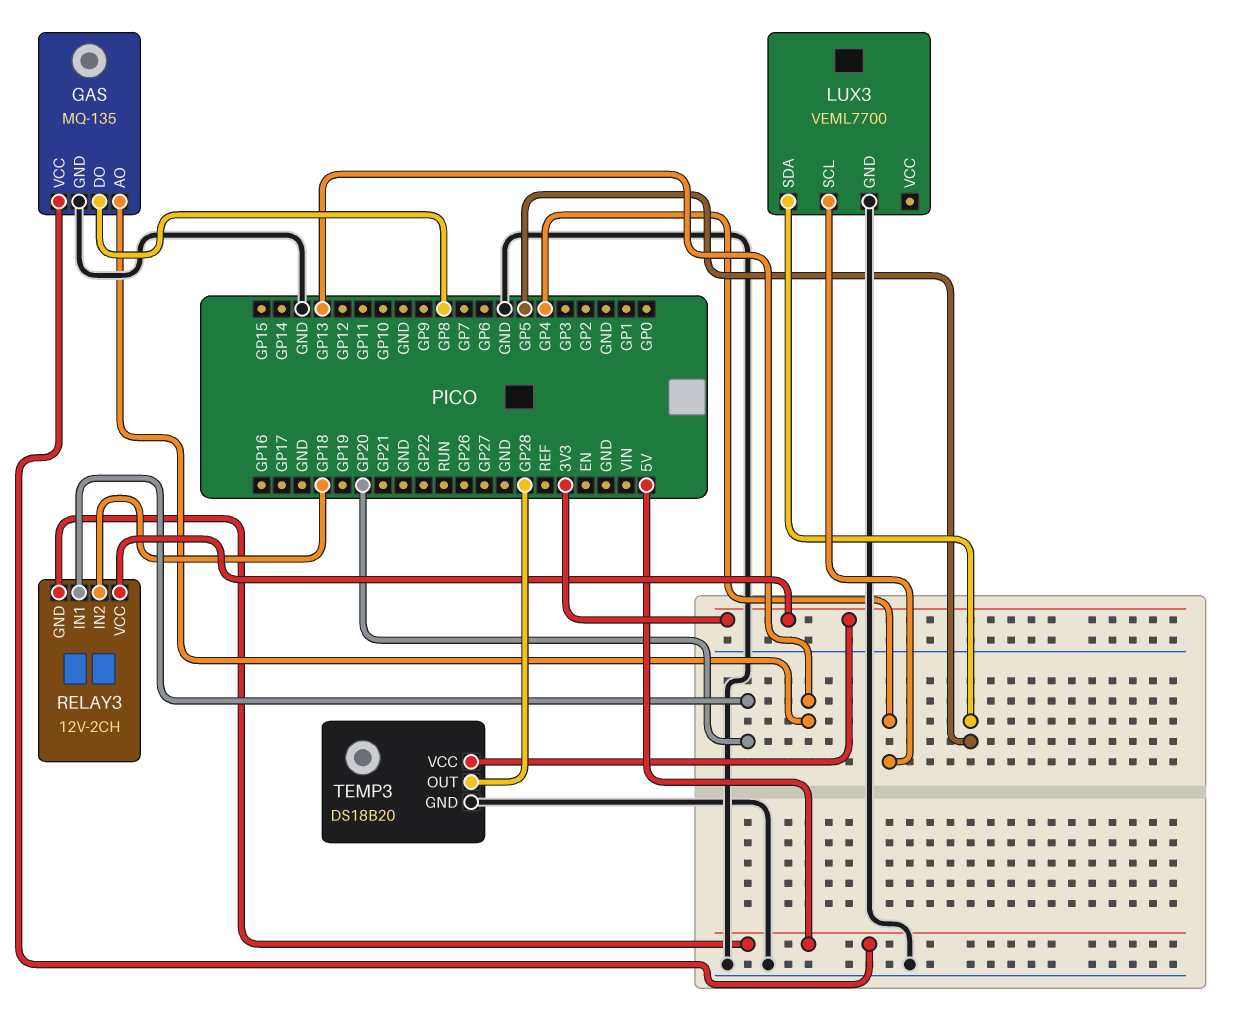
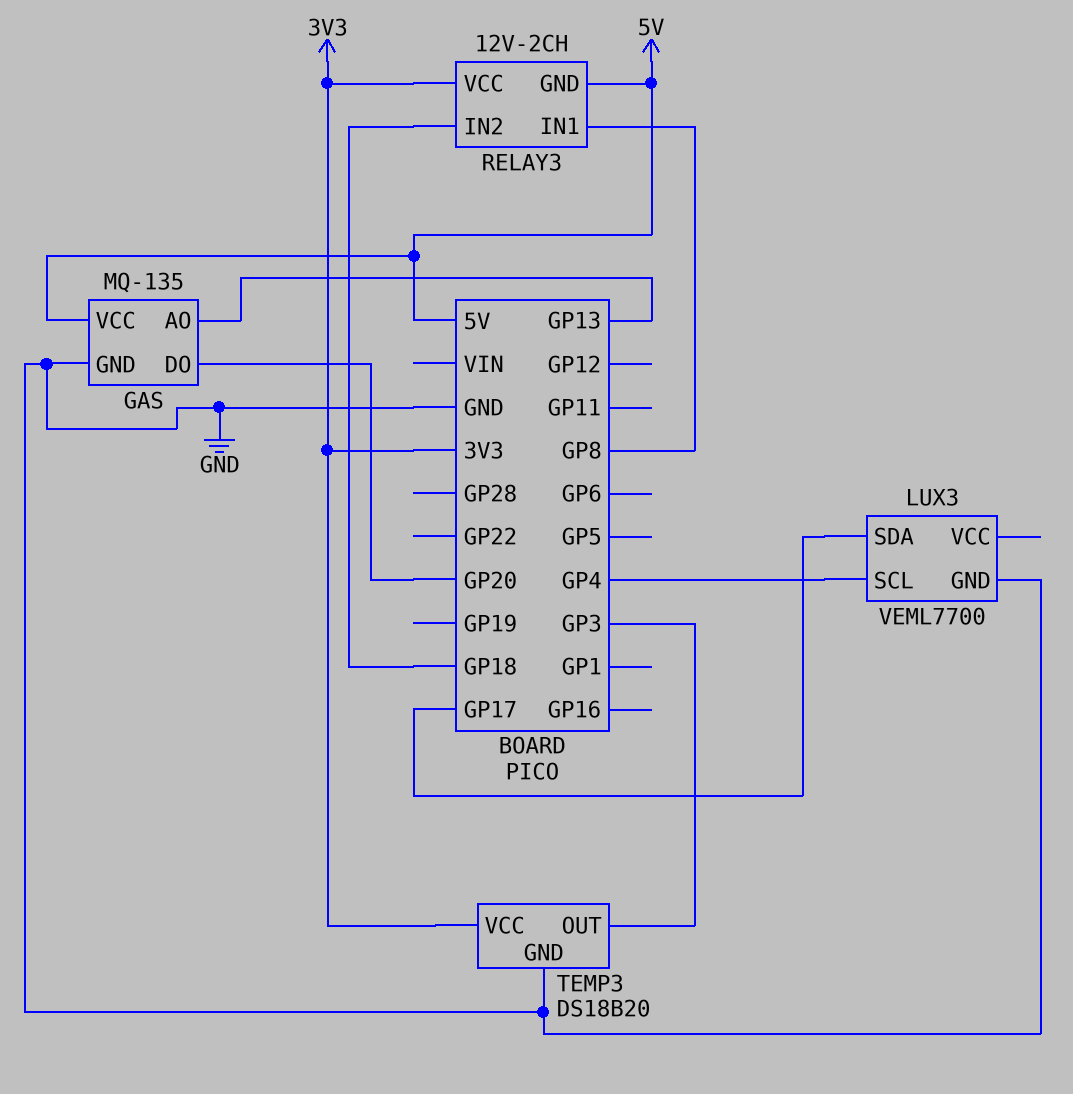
GAS pin DO: GP8 -> GP20
LUX3 pin SDA: GP5 -> GP17
RELAY3 pin IN1: GP20 -> GP8
TEMP3 pin OUT: GP28 -> GP3

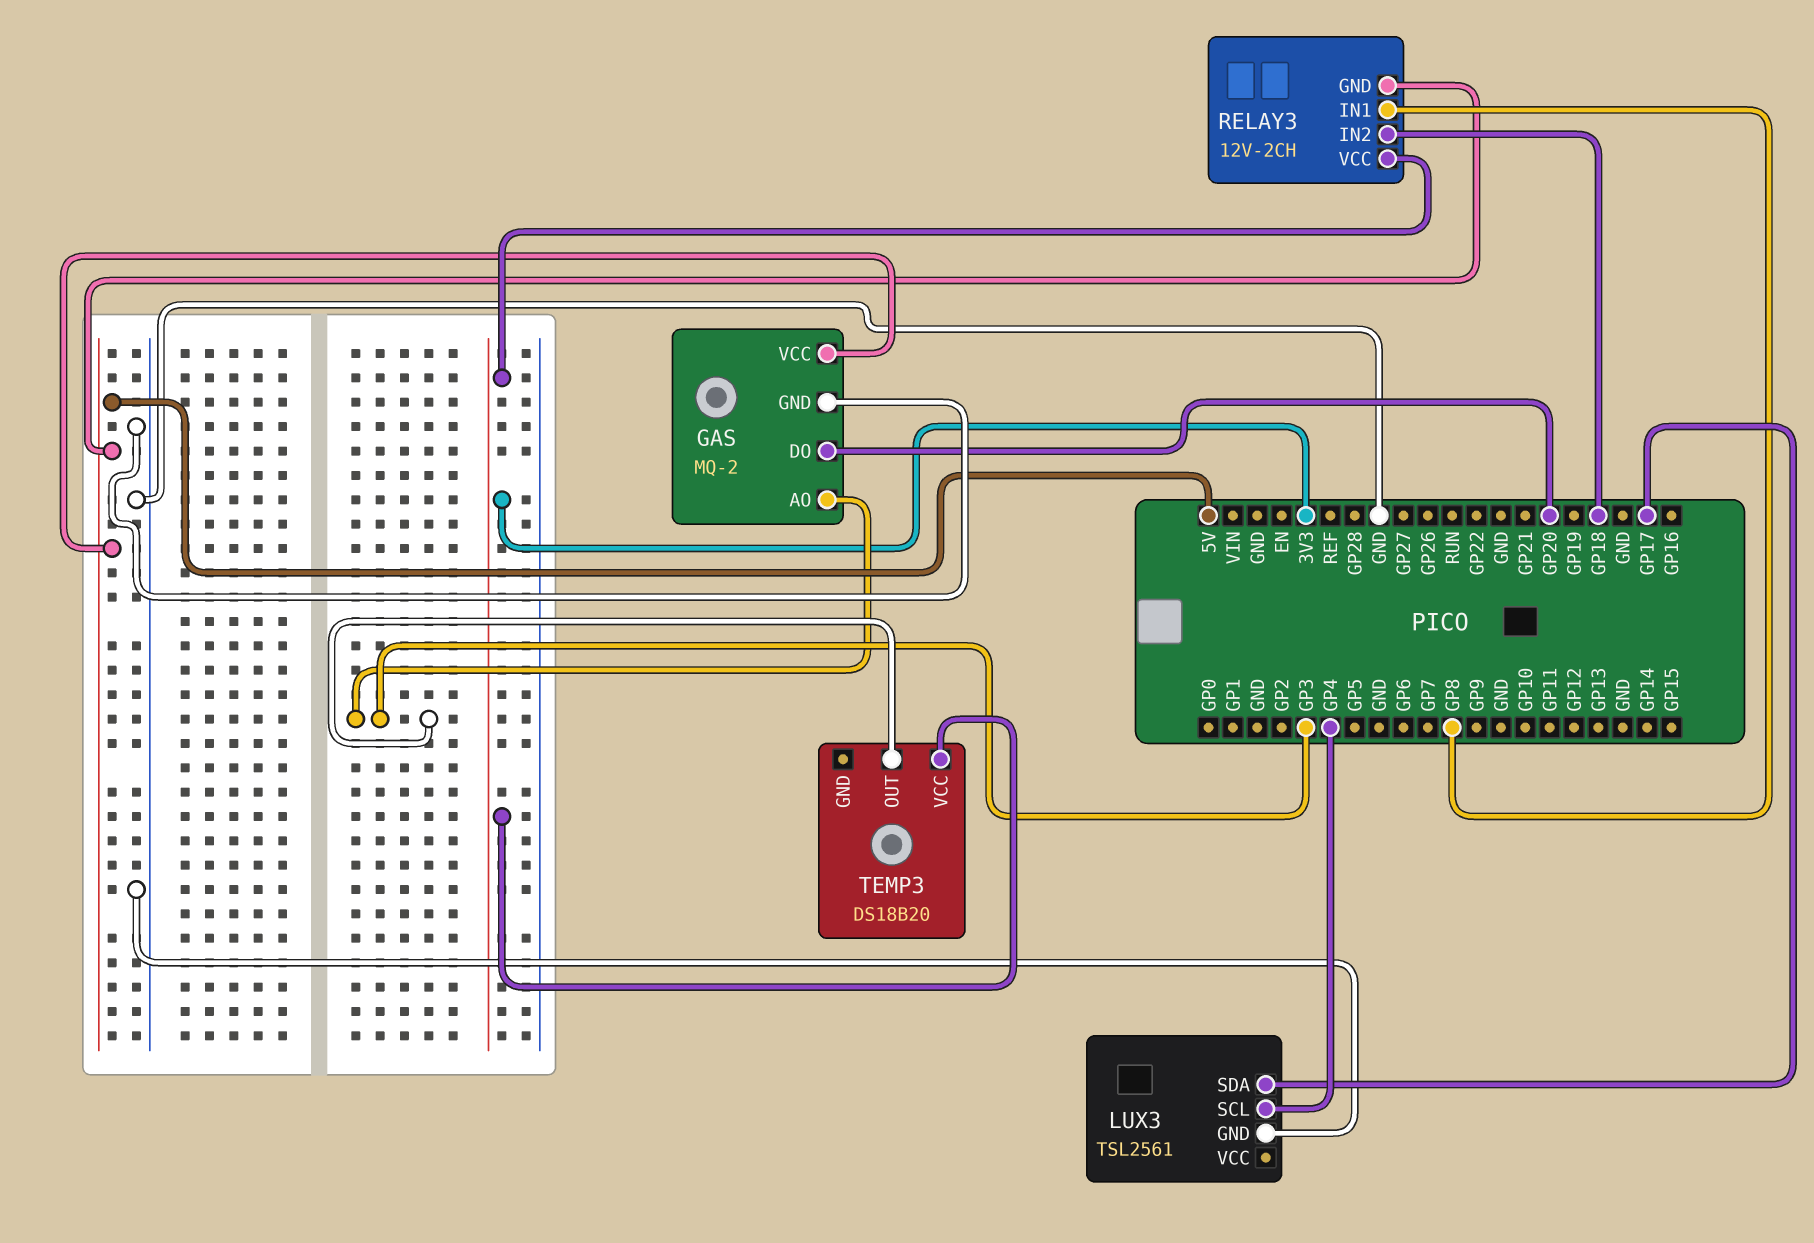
GAS: MQ-135 -> MQ-2
GAS pin AO: GP13 -> GP3
LUX3: VEML7700 -> TSL2561
TEMP3 pin GND: GND -> none

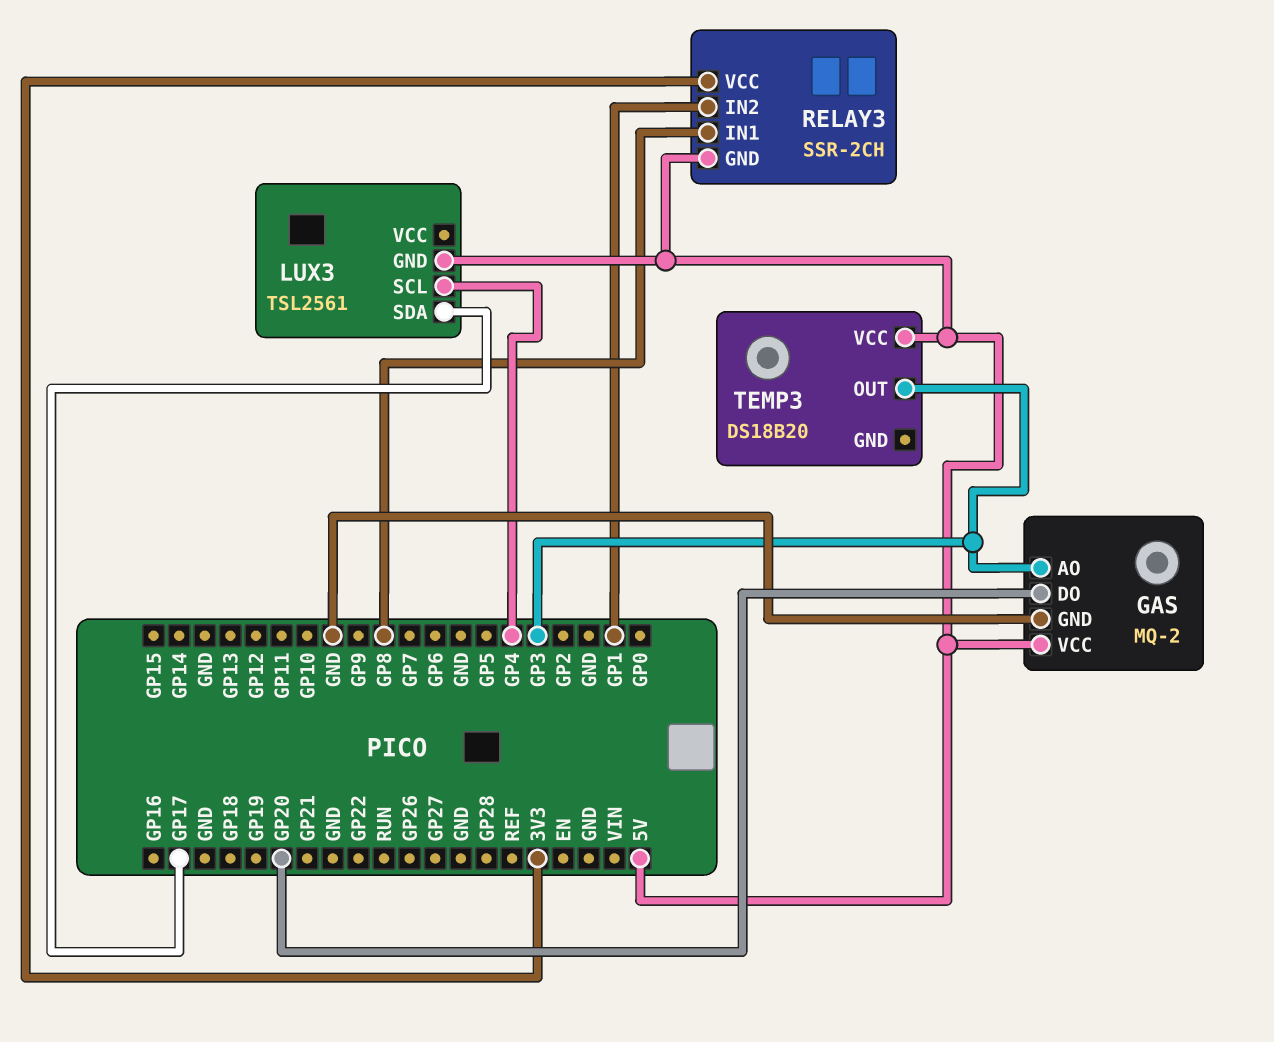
LUX3 pin GND: GND -> 5V
RELAY3: 12V-2CH -> SSR-2CH
RELAY3 pin IN2: GP18 -> GP1
TEMP3 pin VCC: 3V3 -> 5V

